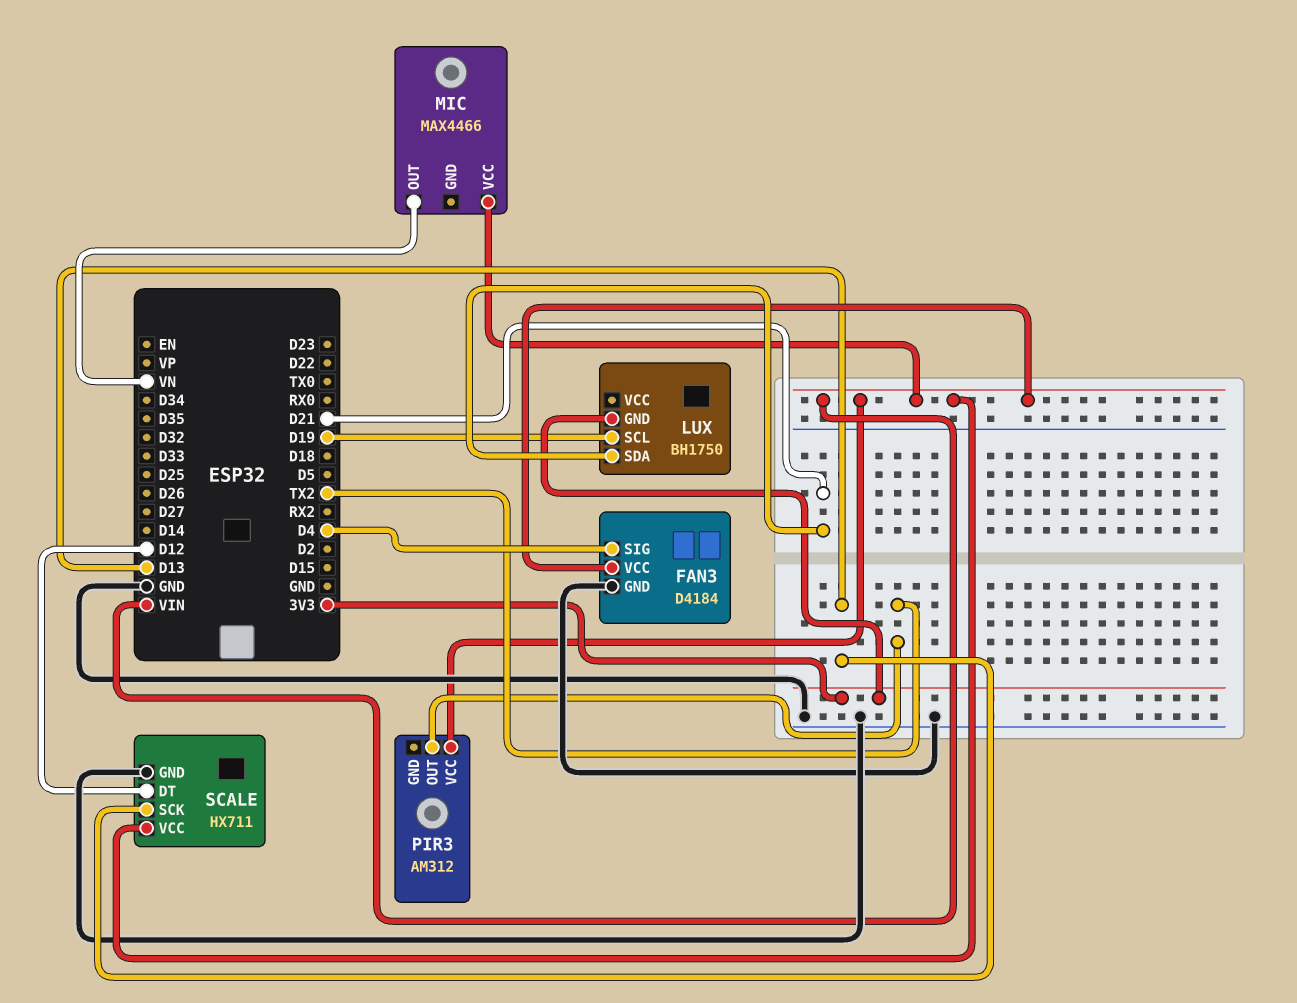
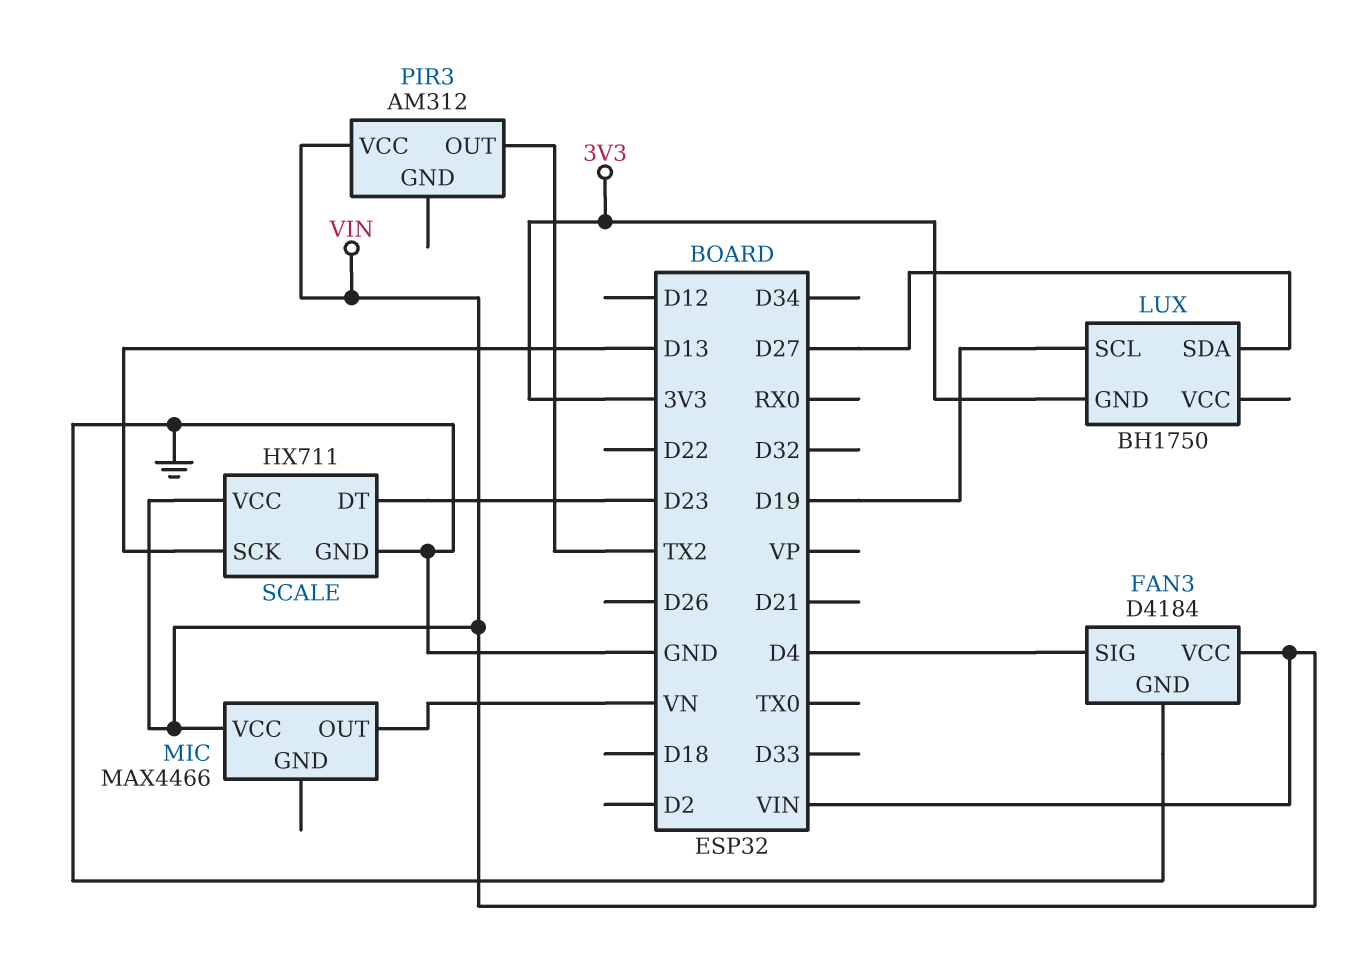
LUX pin SDA: D21 -> D27
SCALE pin DT: D12 -> D23

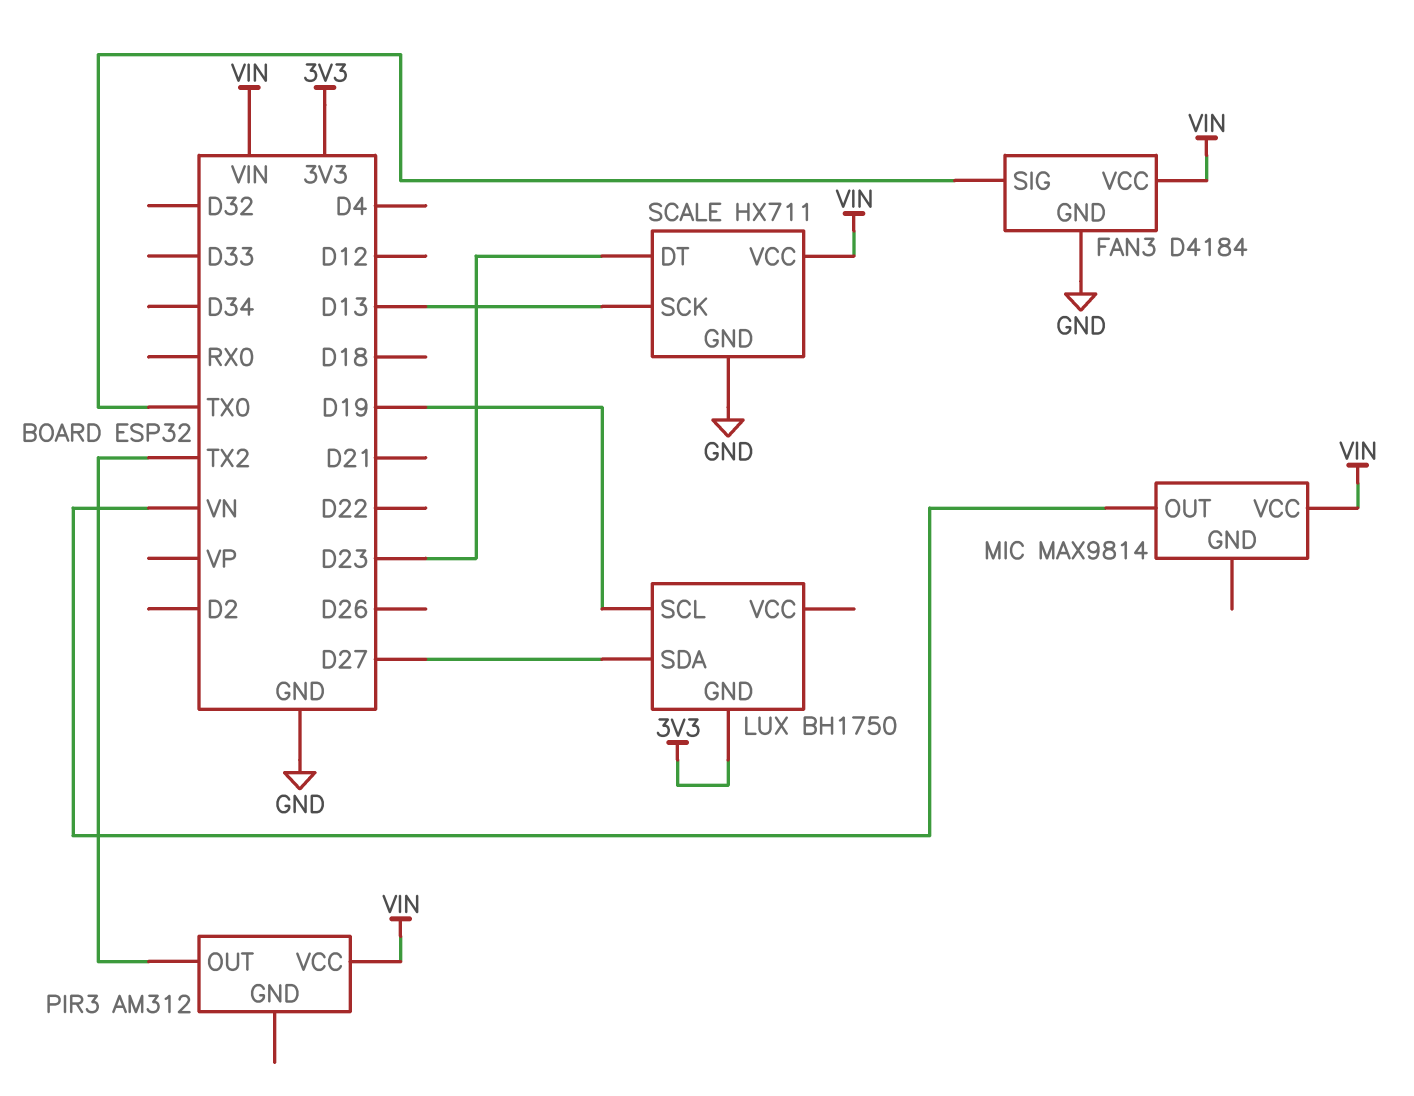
FAN3 pin SIG: D4 -> TX0
MIC: MAX4466 -> MAX9814

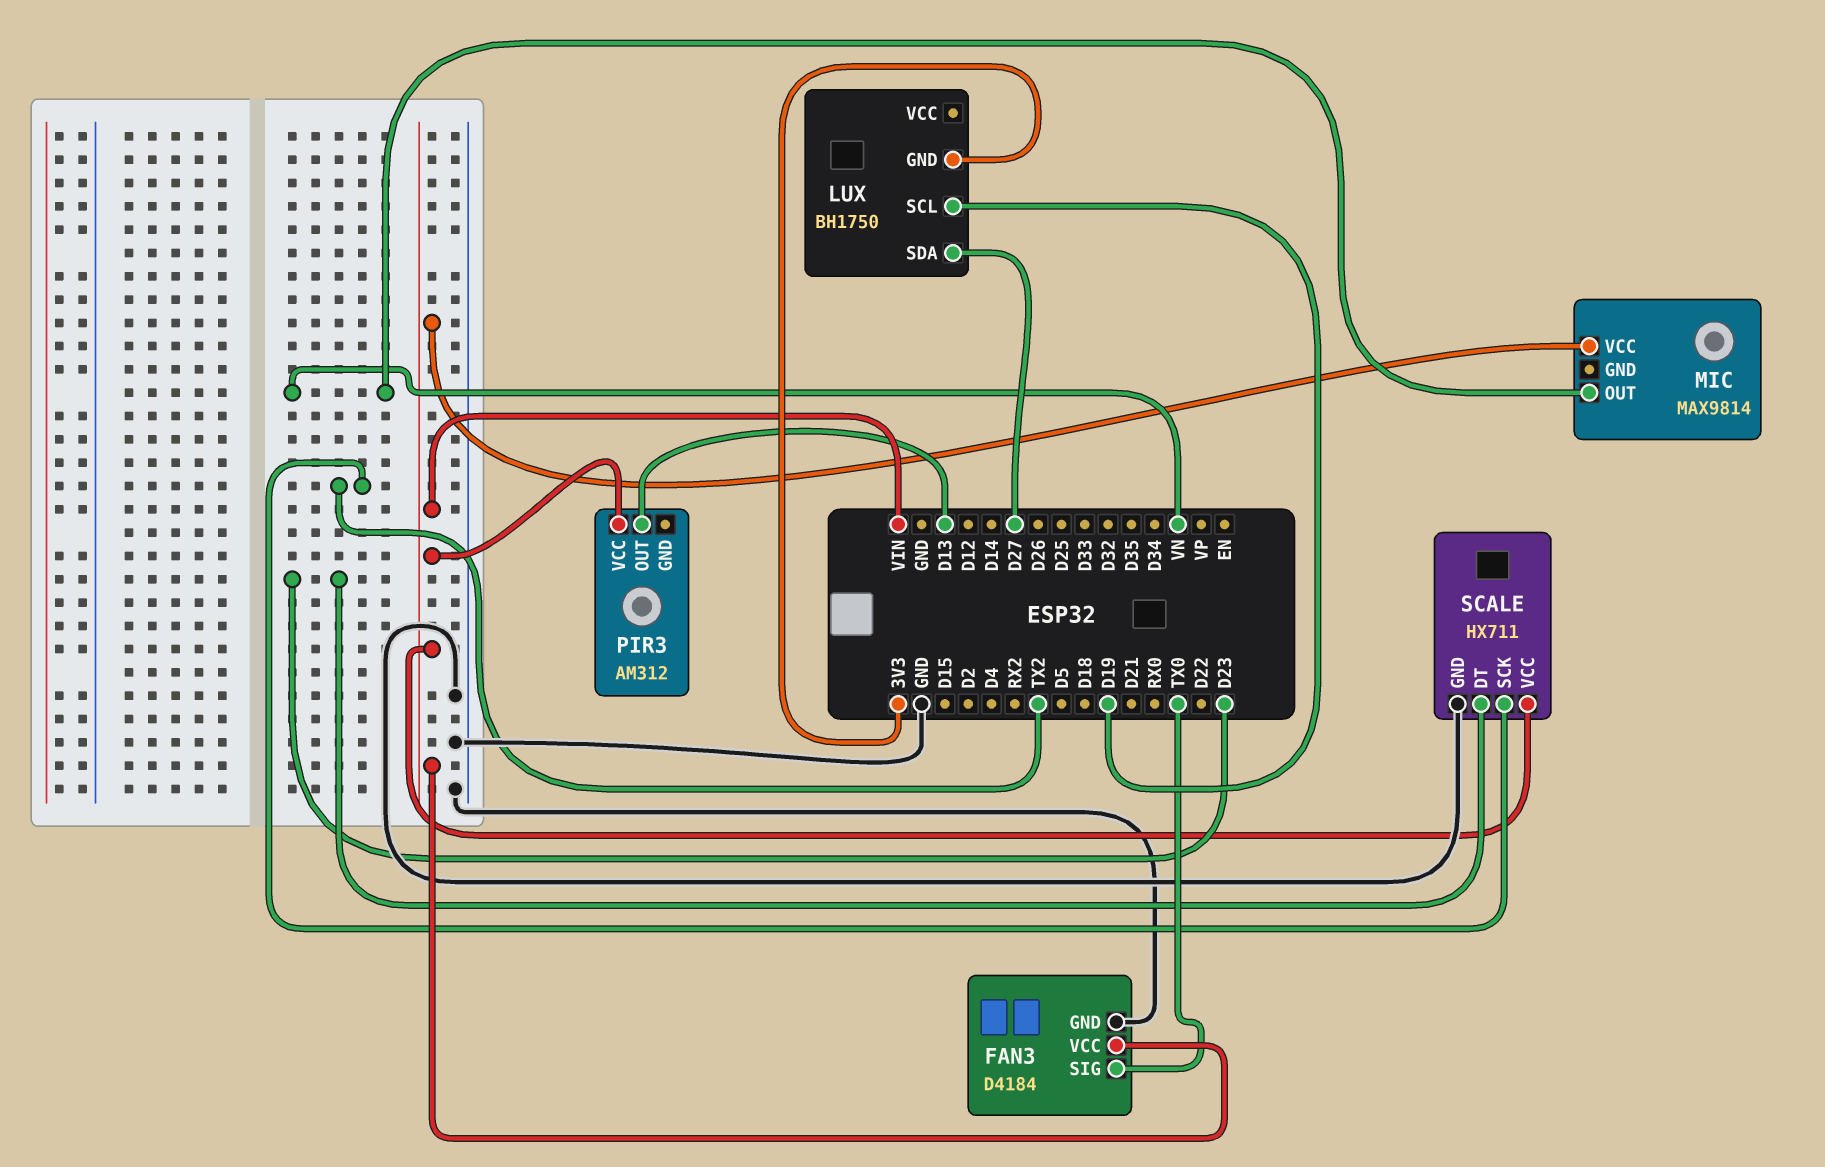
PIR3 pin OUT: TX2 -> D13
SCALE pin SCK: D13 -> TX2

